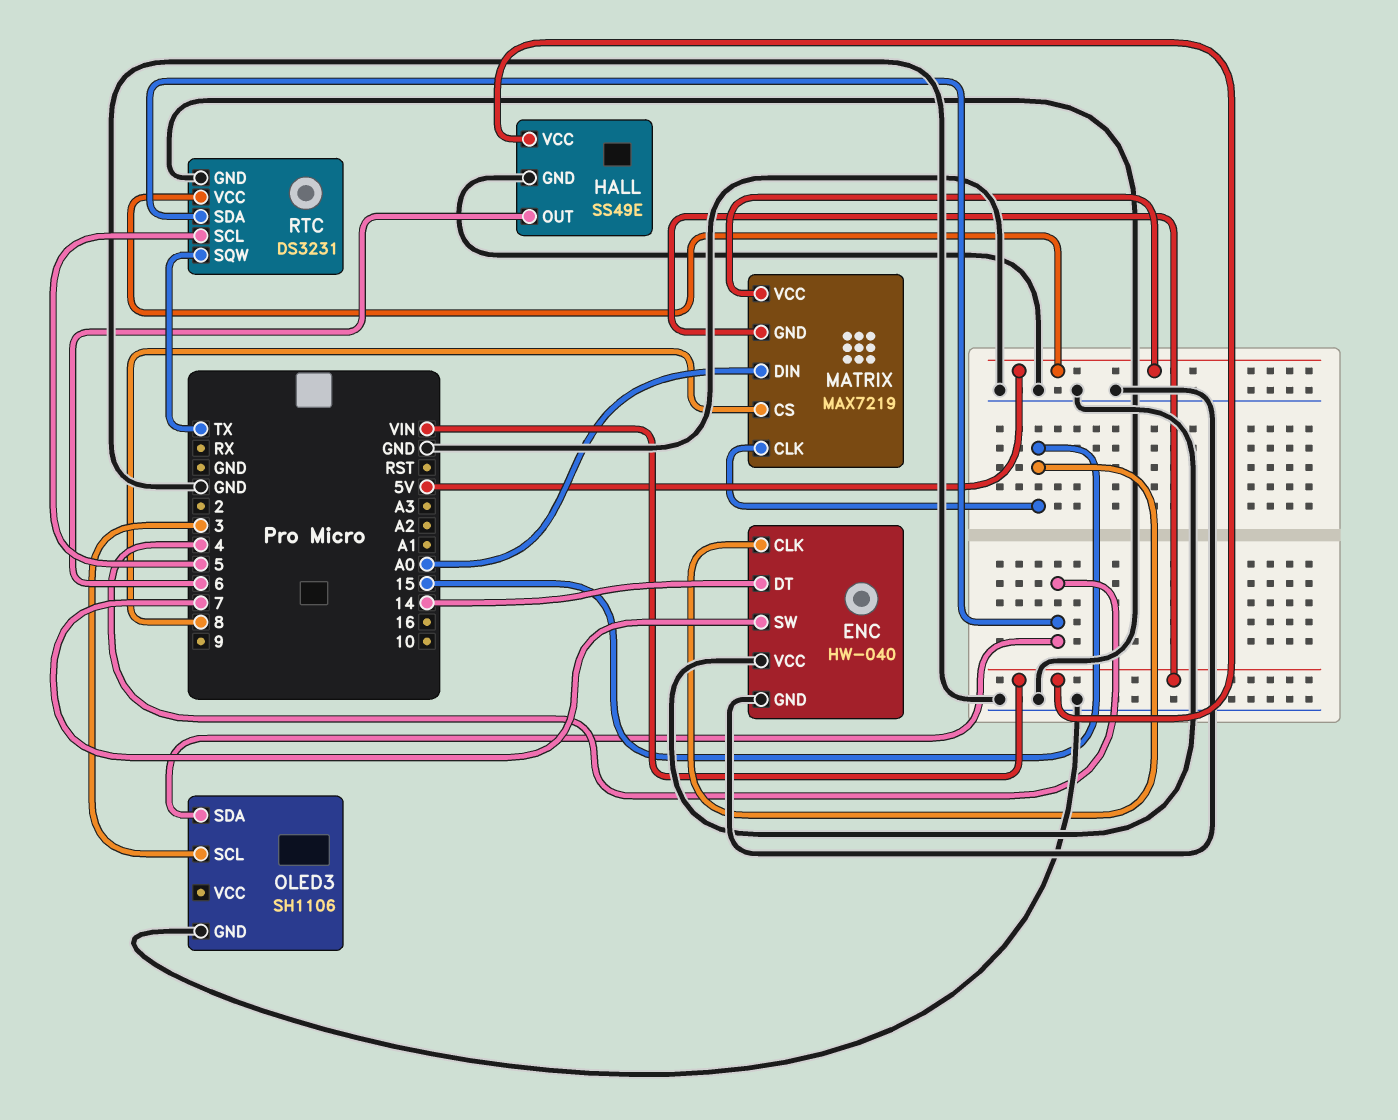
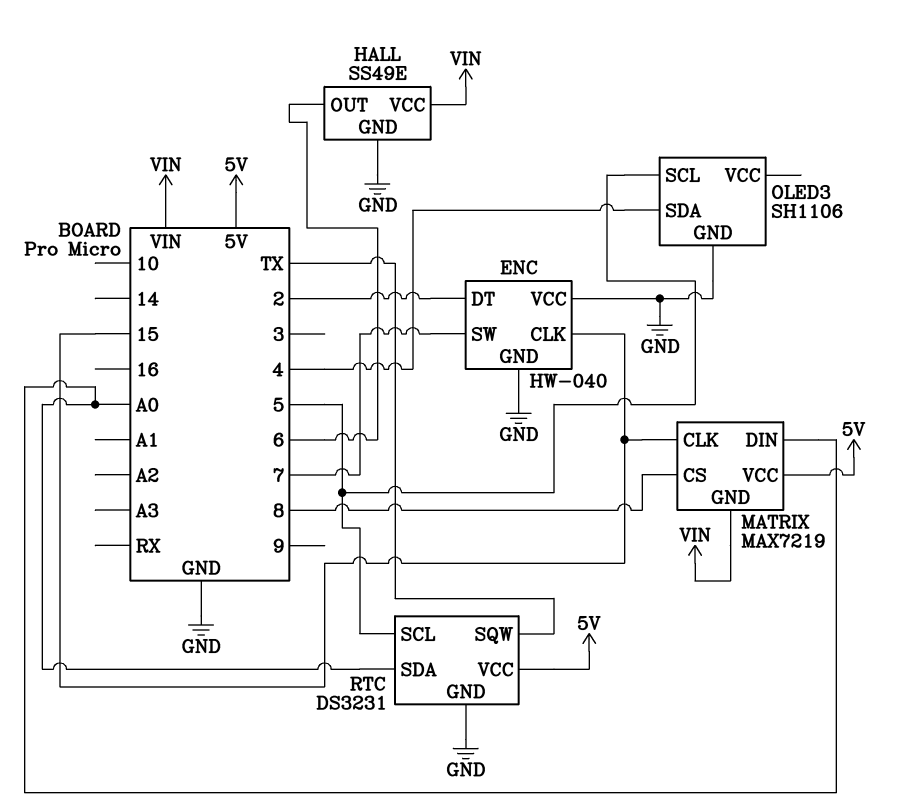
ENC pin DT: 14 -> 2
OLED3 pin SCL: 3 -> 5
RTC pin SDA: 4 -> A0

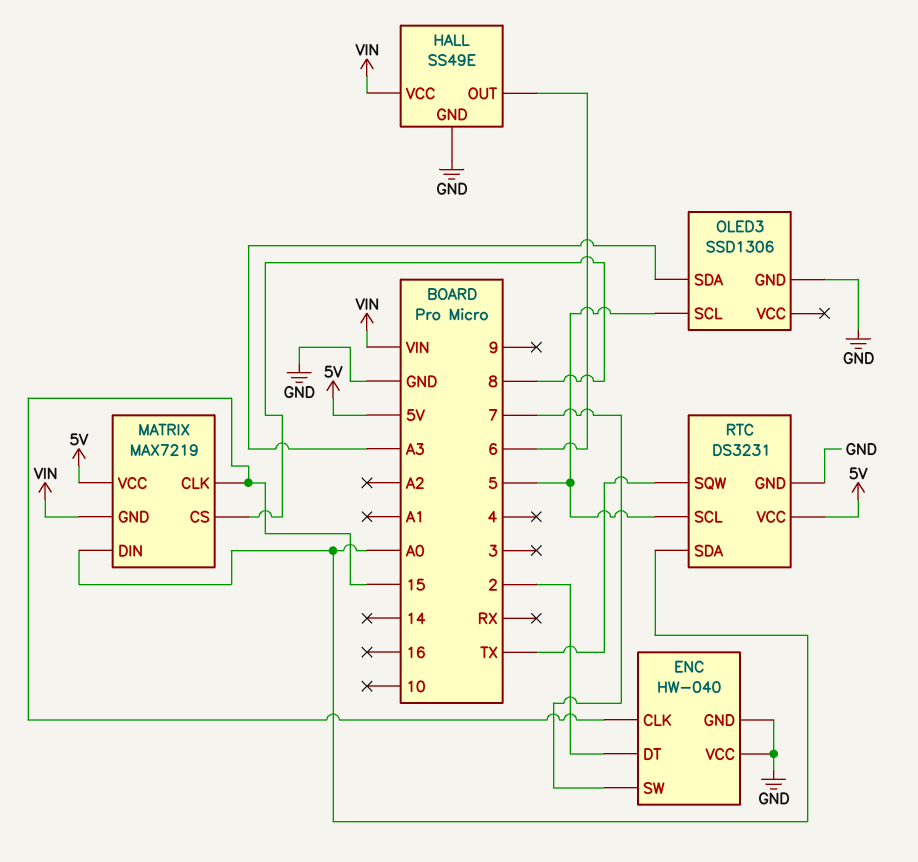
OLED3: SH1106 -> SSD1306
OLED3 pin SDA: 4 -> A3

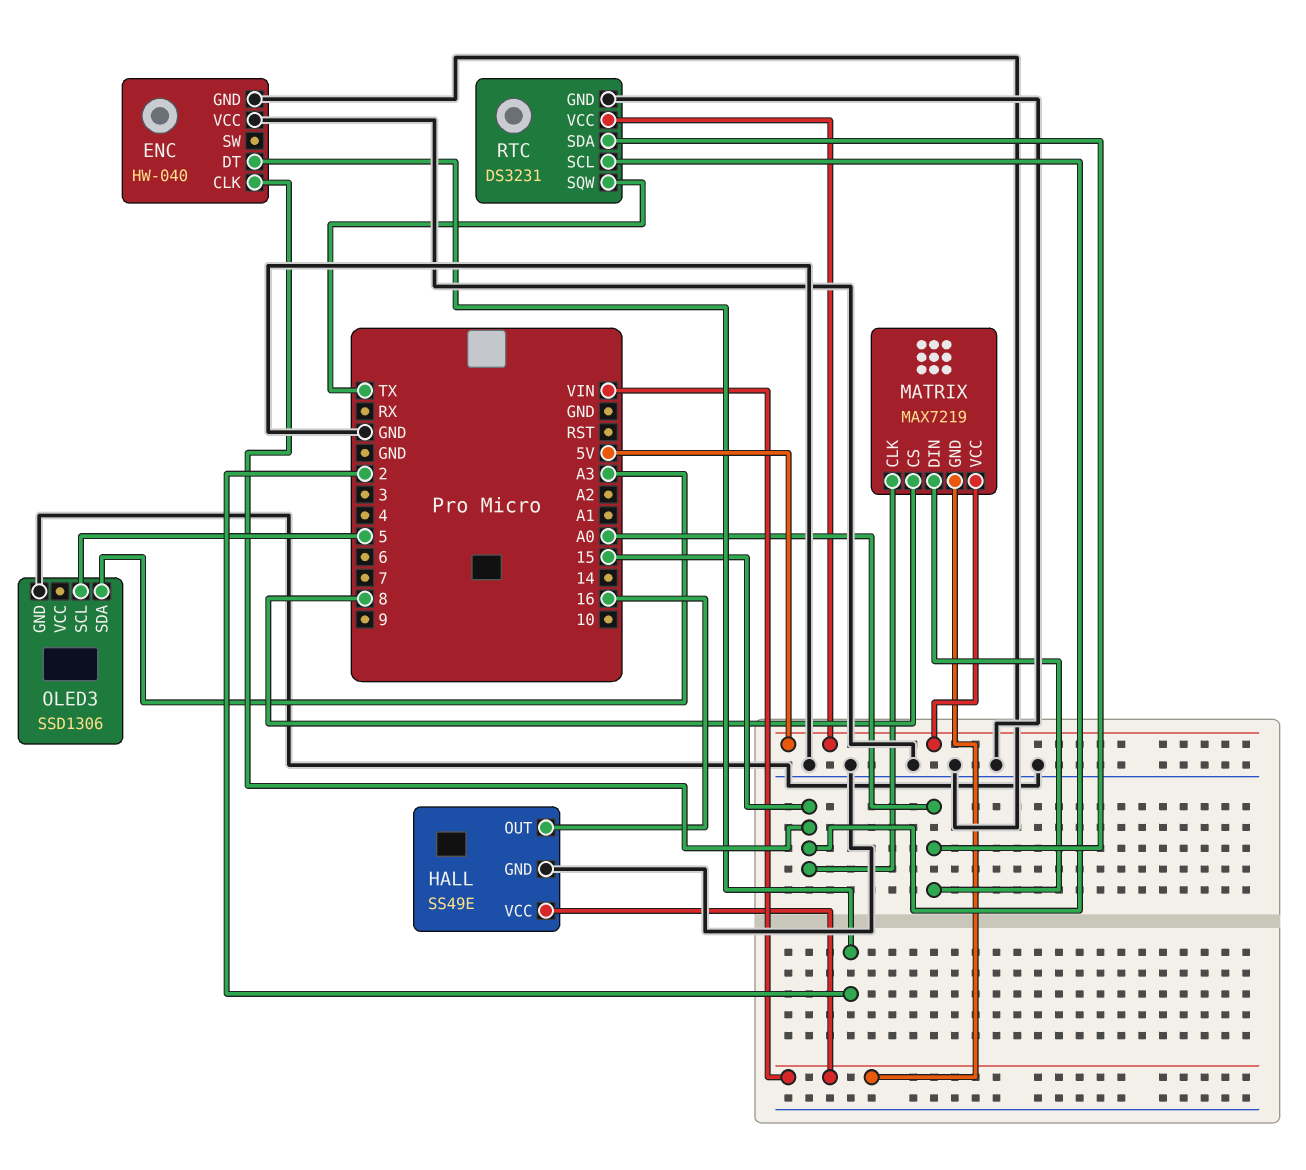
ENC pin SW: 7 -> none
HALL pin OUT: 6 -> 16
RTC pin SCL: 5 -> 15

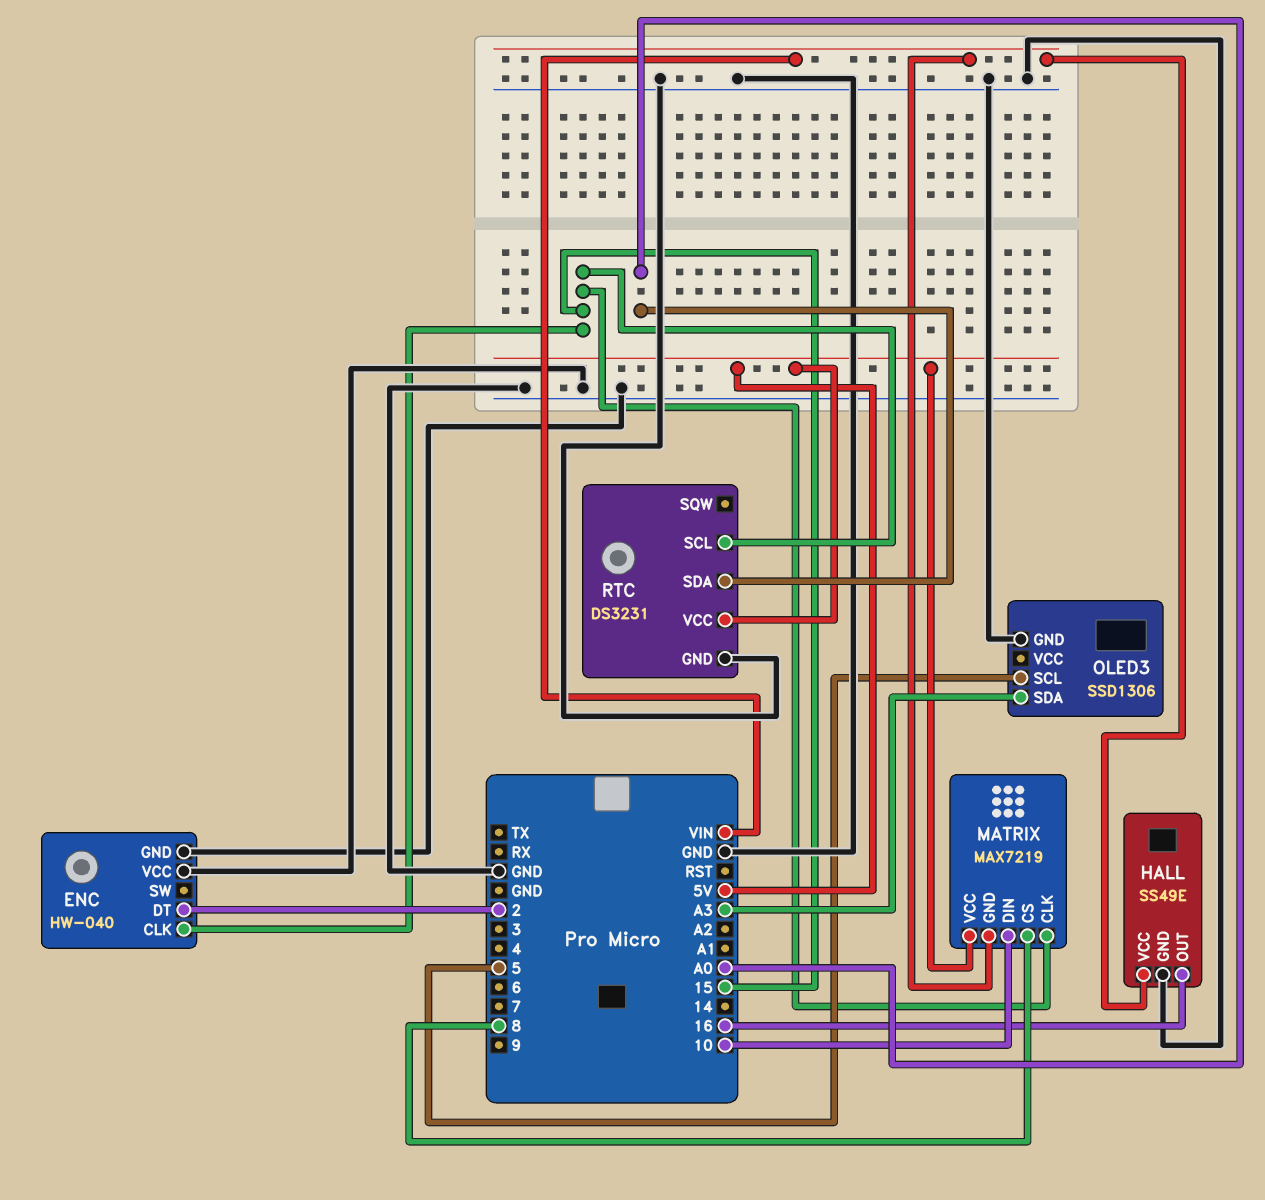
MATRIX pin DIN: A0 -> 10
RTC pin SQW: TX -> none

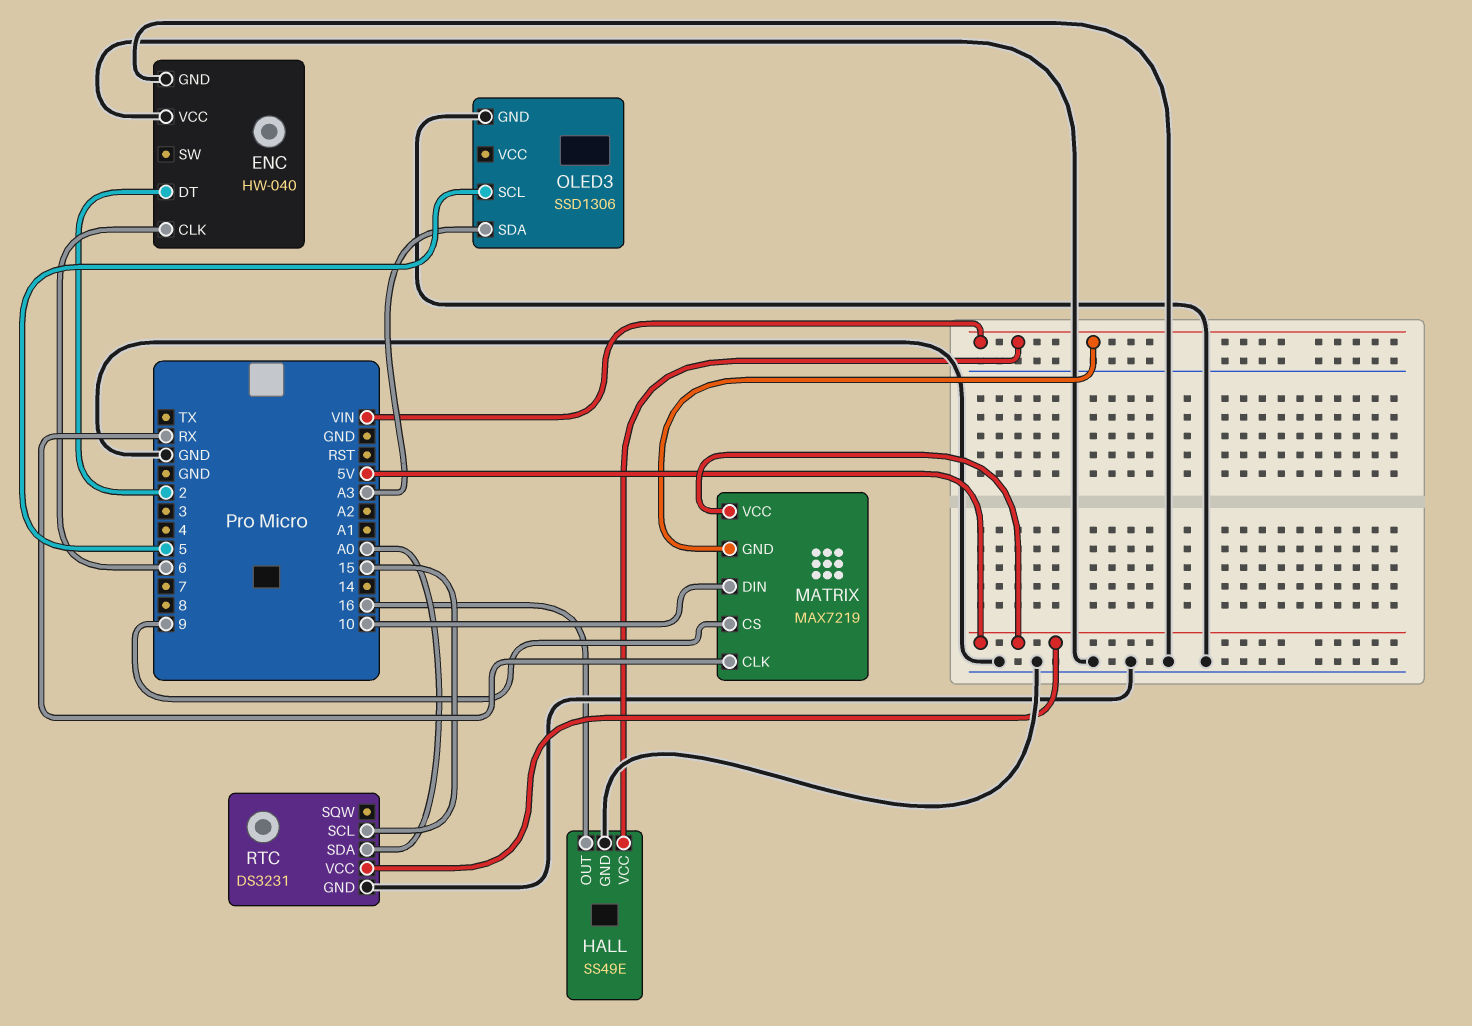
ENC pin CLK: 15 -> 6
MATRIX pin CLK: 15 -> RX
MATRIX pin CS: 8 -> 9

